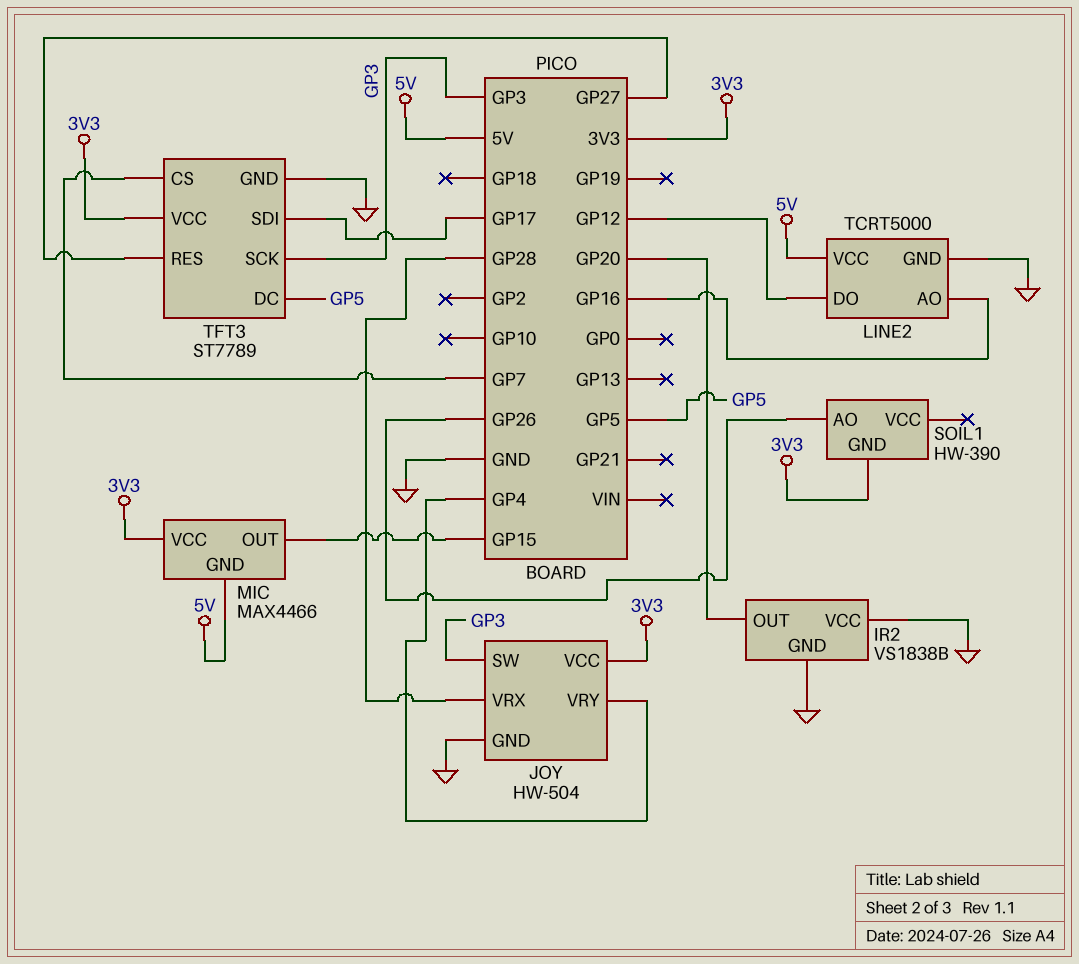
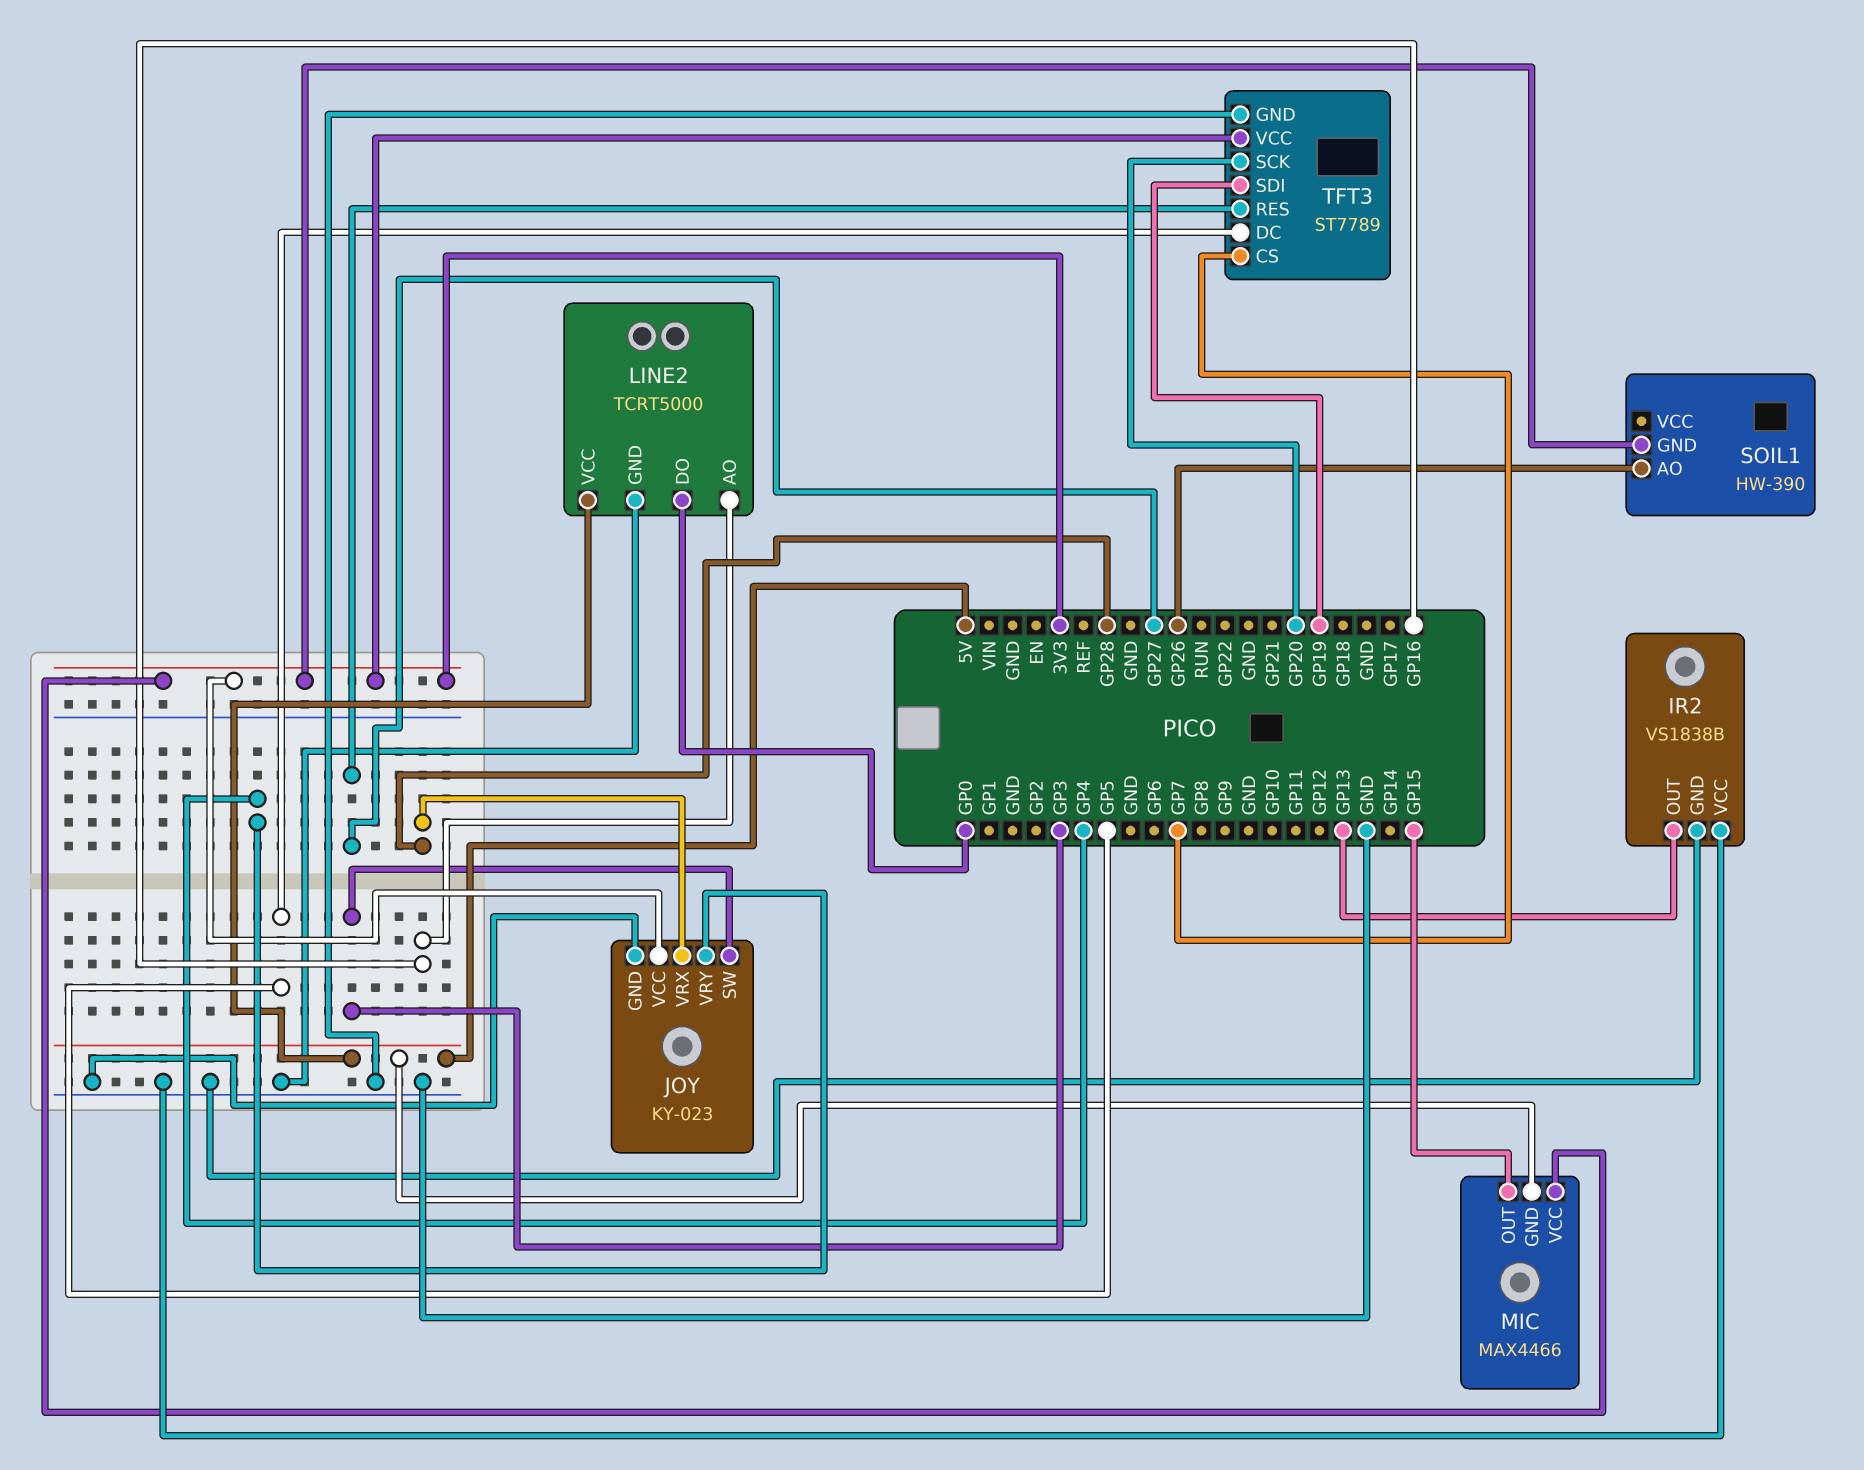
IR2 pin OUT: GP20 -> GP13
JOY: HW-504 -> KY-023
LINE2 pin DO: GP12 -> GP0
TFT3 pin SCK: GP3 -> GP20
TFT3 pin SDI: GP17 -> GP19

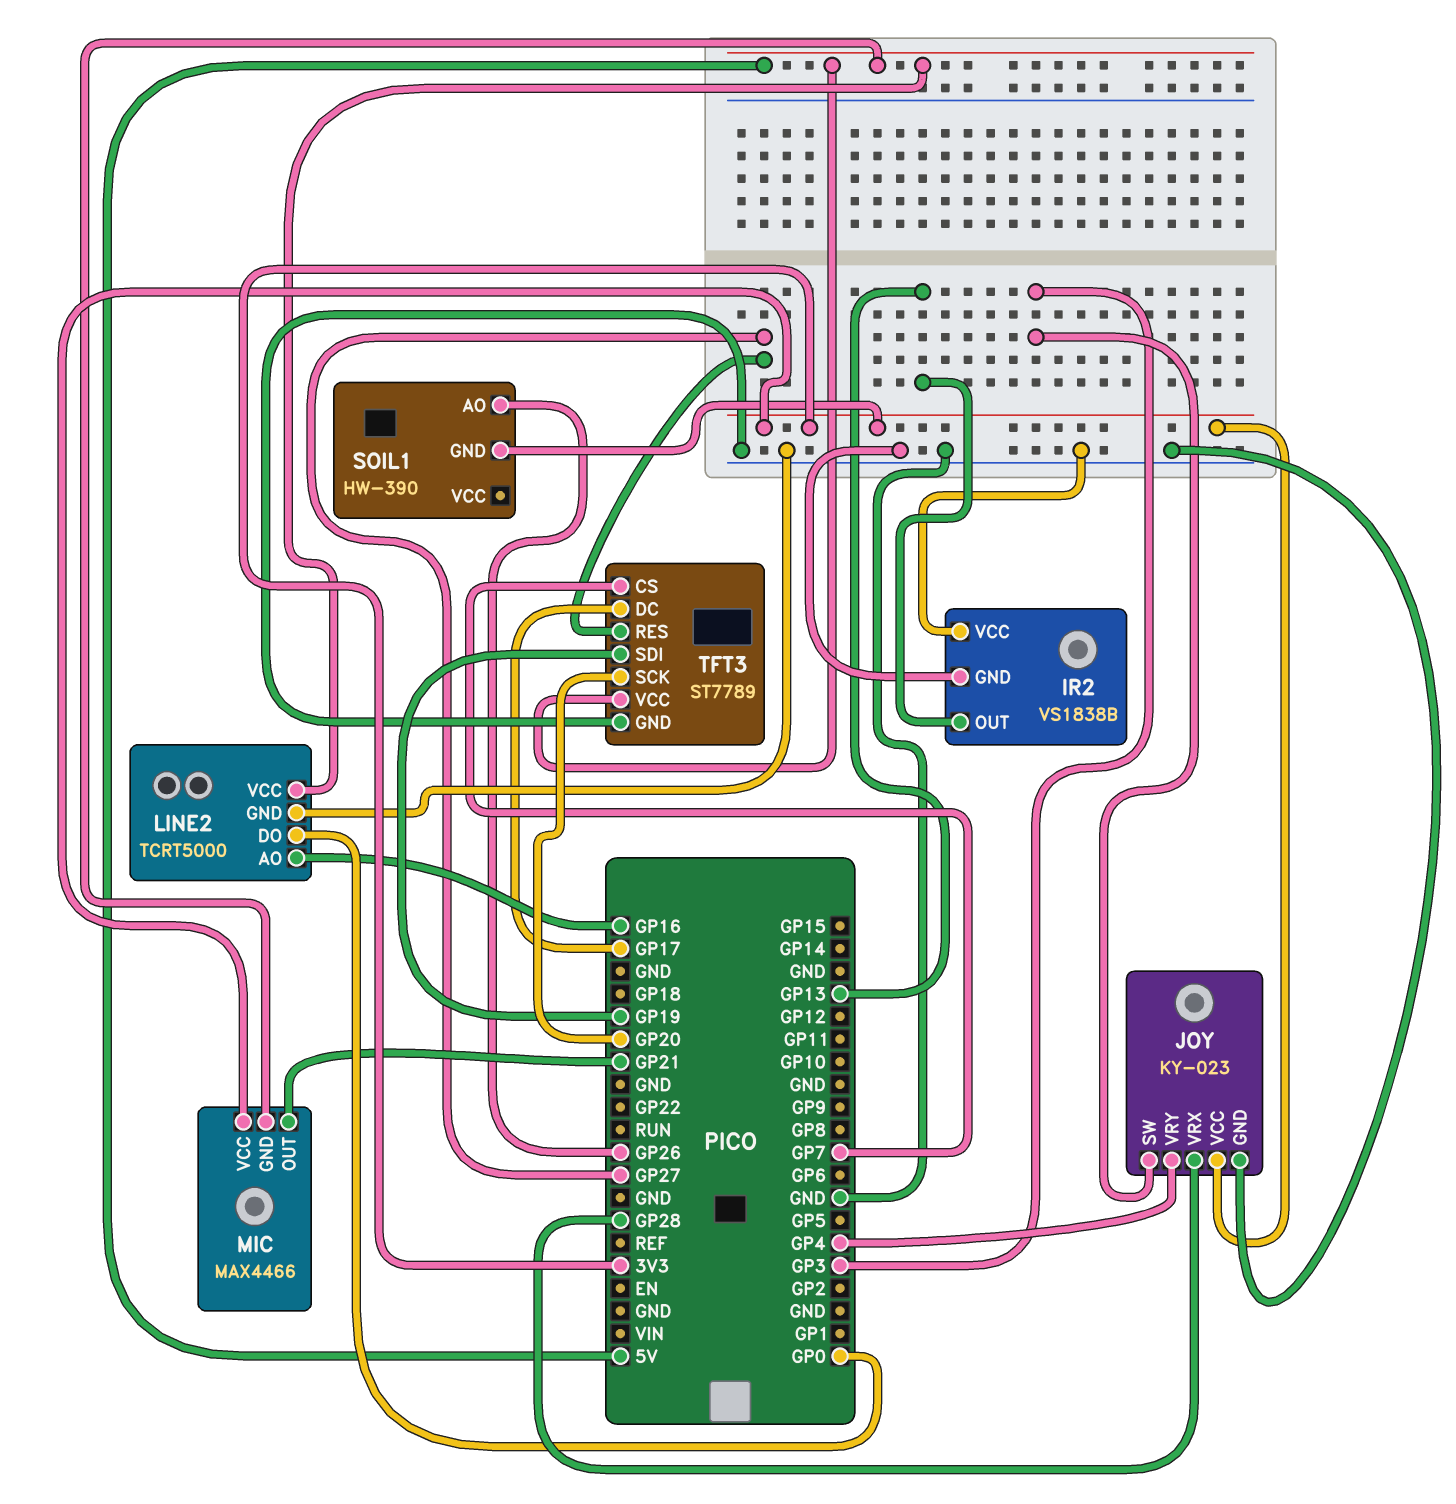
MIC pin OUT: GP15 -> GP21
TFT3 pin DC: GP5 -> GP17
TFT3 pin VCC: 3V3 -> 5V

